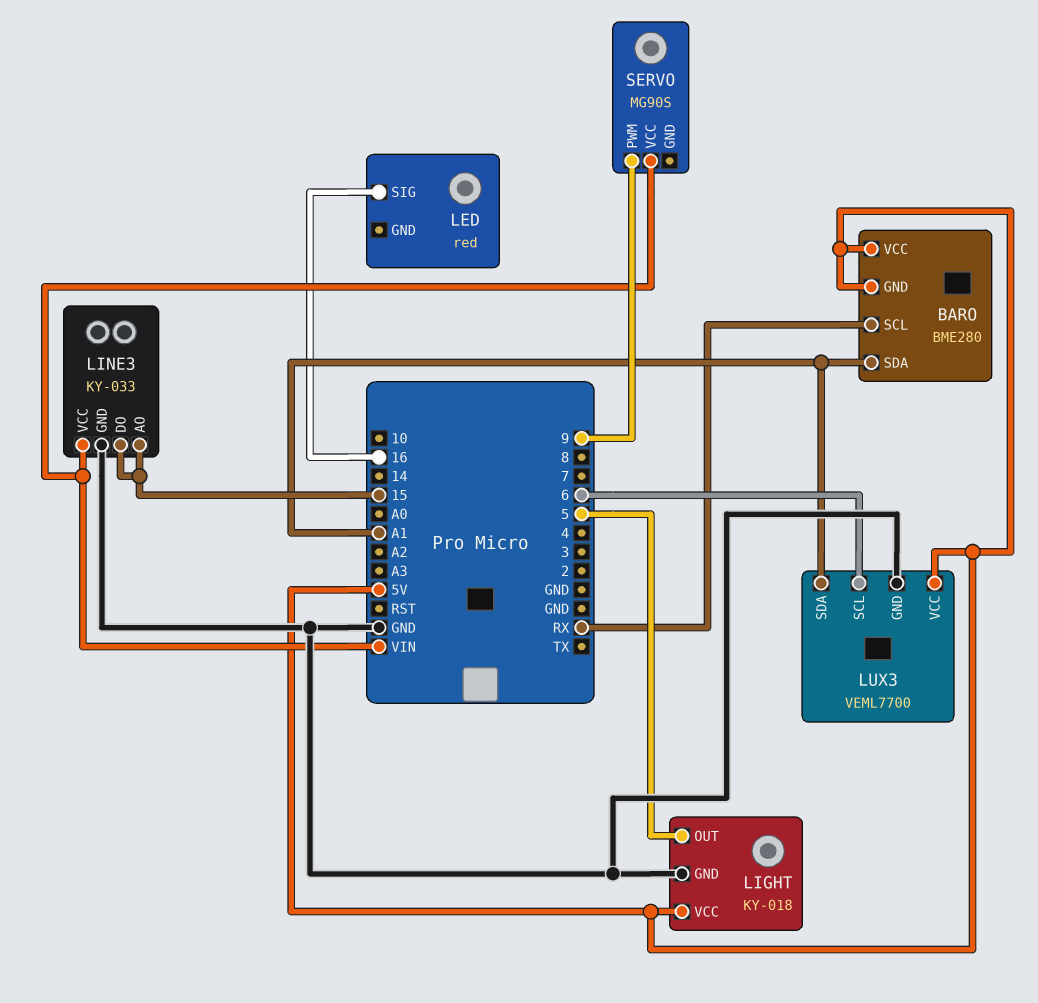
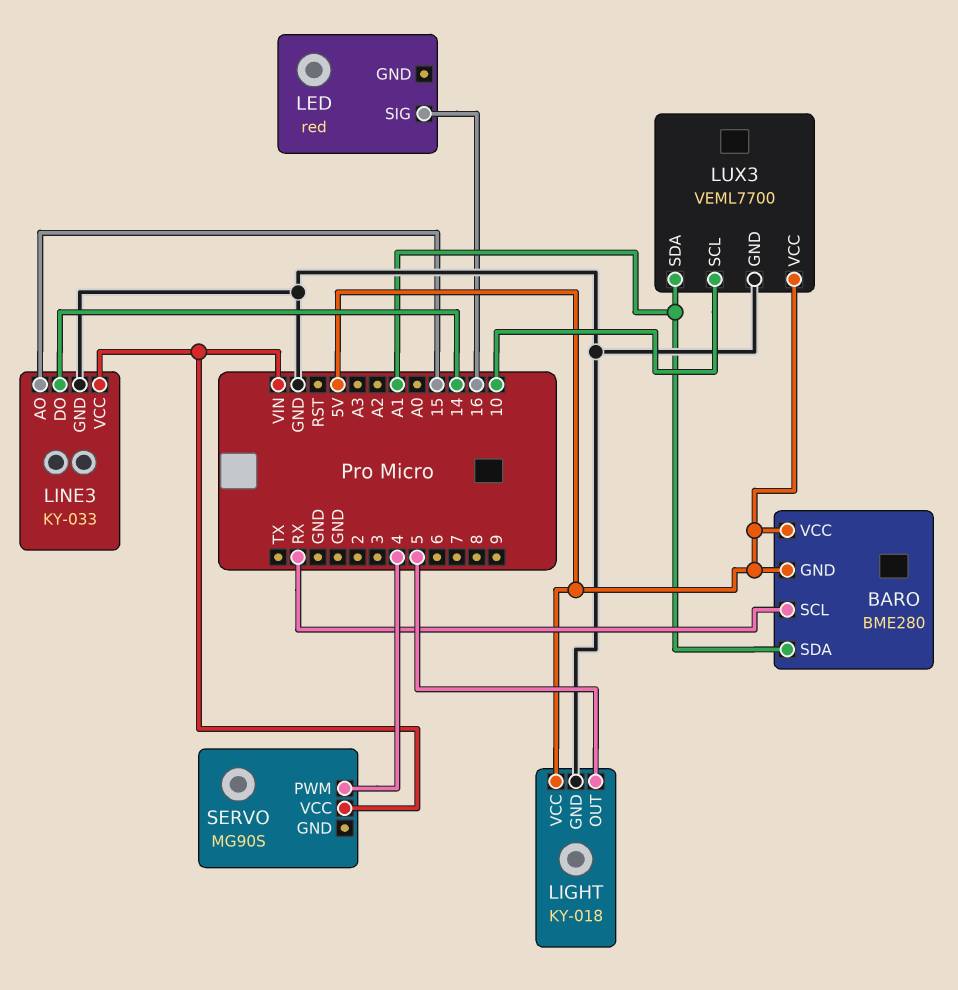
LINE3 pin DO: 15 -> 14
LUX3 pin SCL: 6 -> 10
SERVO pin PWM: 9 -> 4

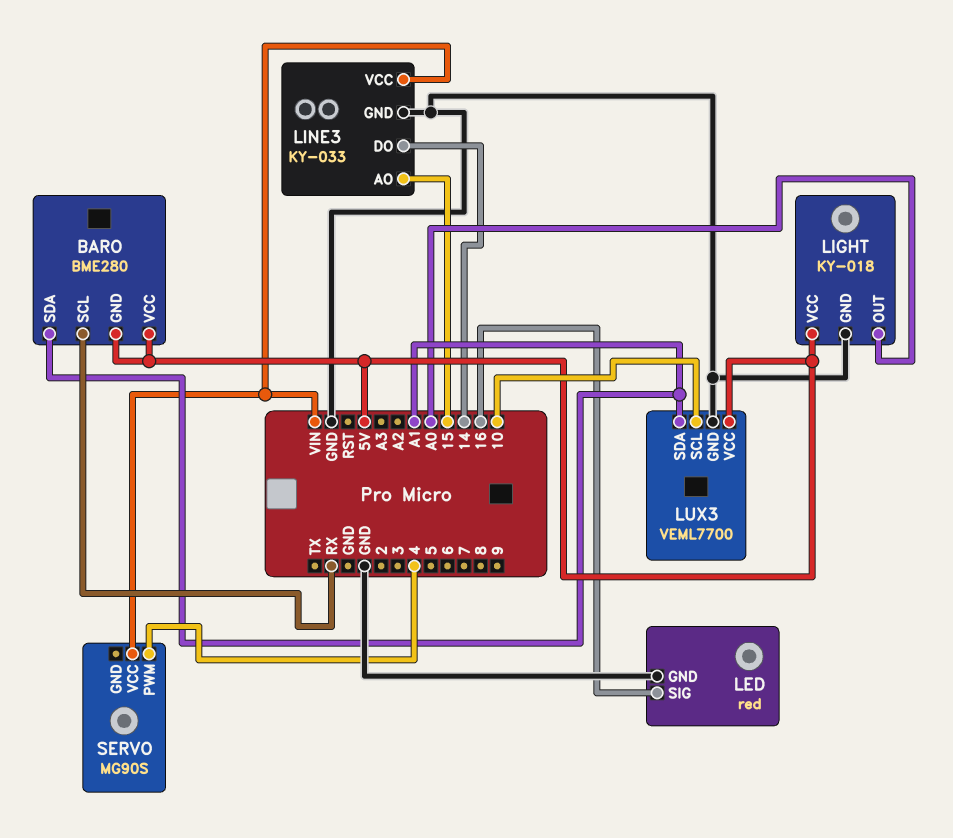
LED pin GND: none -> GND
LIGHT pin OUT: 5 -> A0

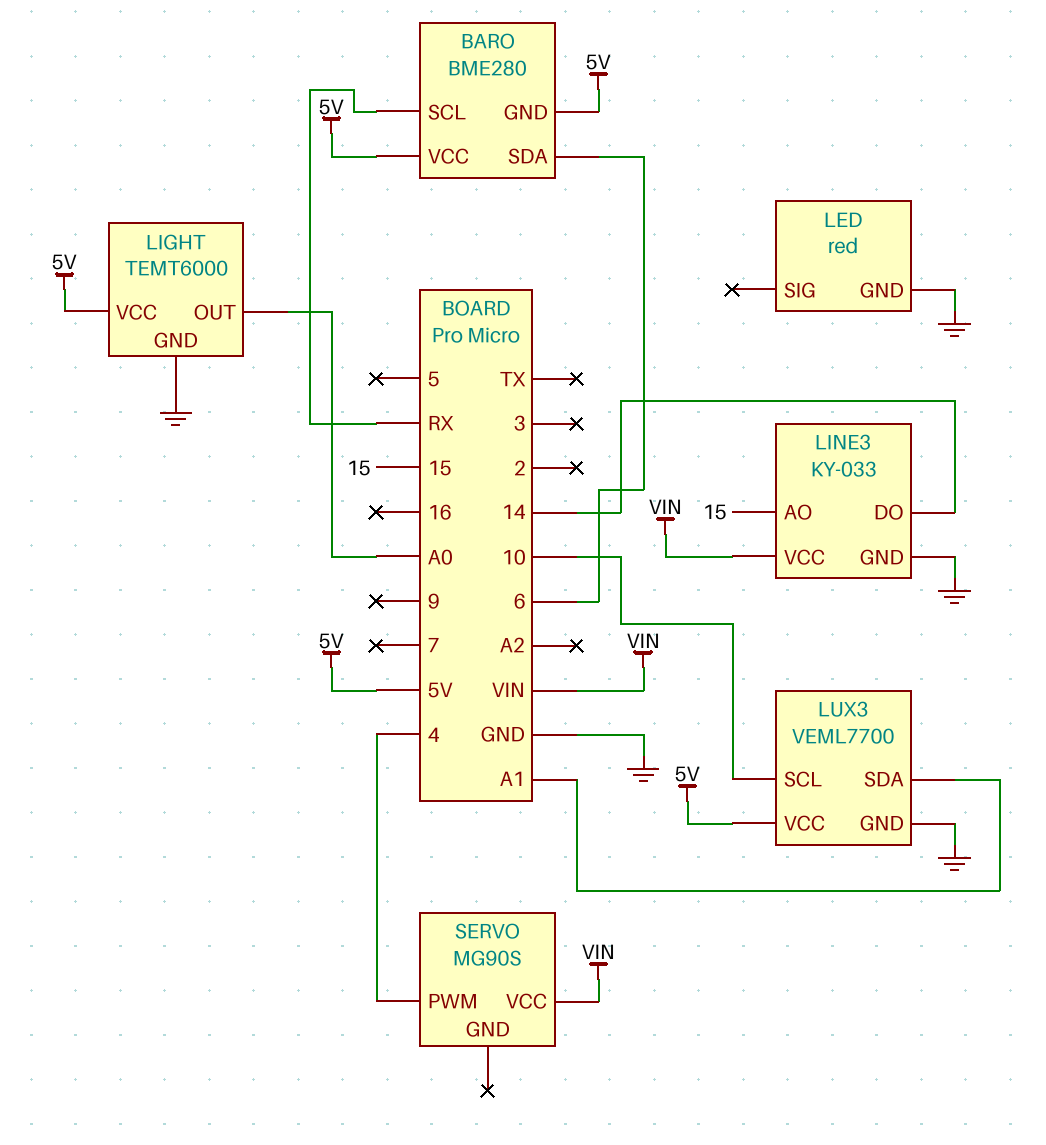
BARO pin SDA: A1 -> 6
LED pin SIG: 16 -> none
LIGHT: KY-018 -> TEMT6000

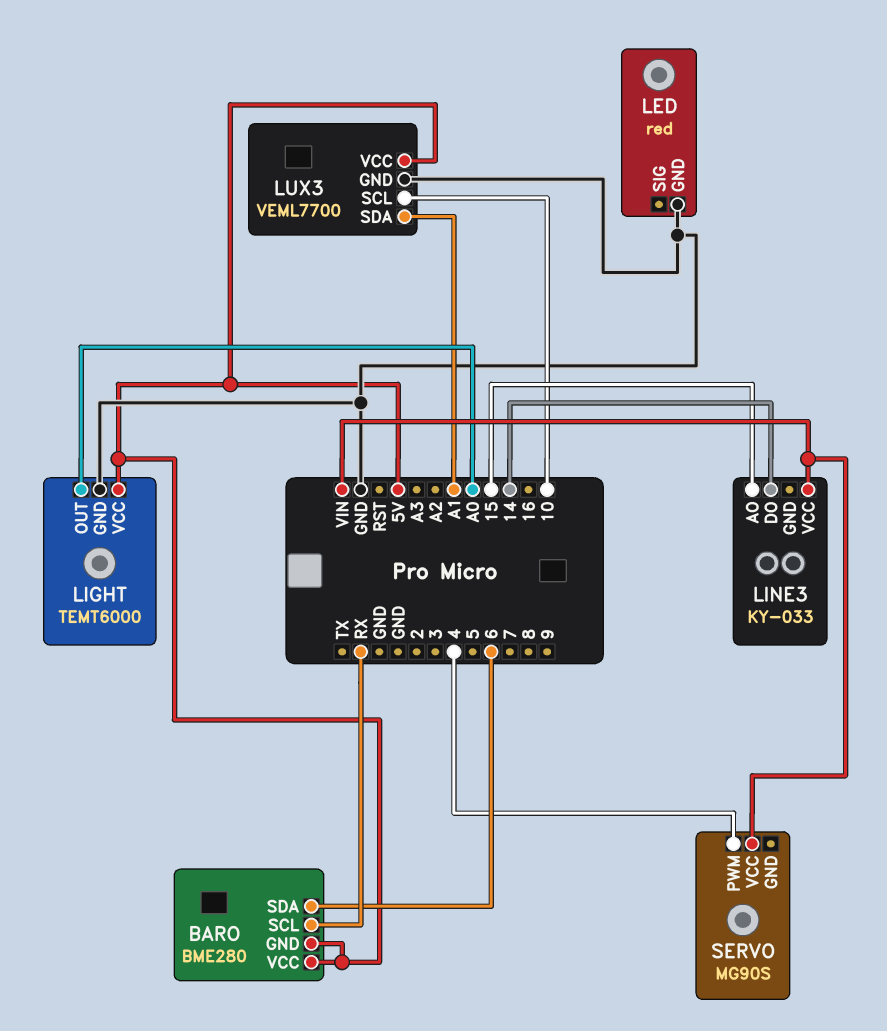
LINE3 pin GND: GND -> none

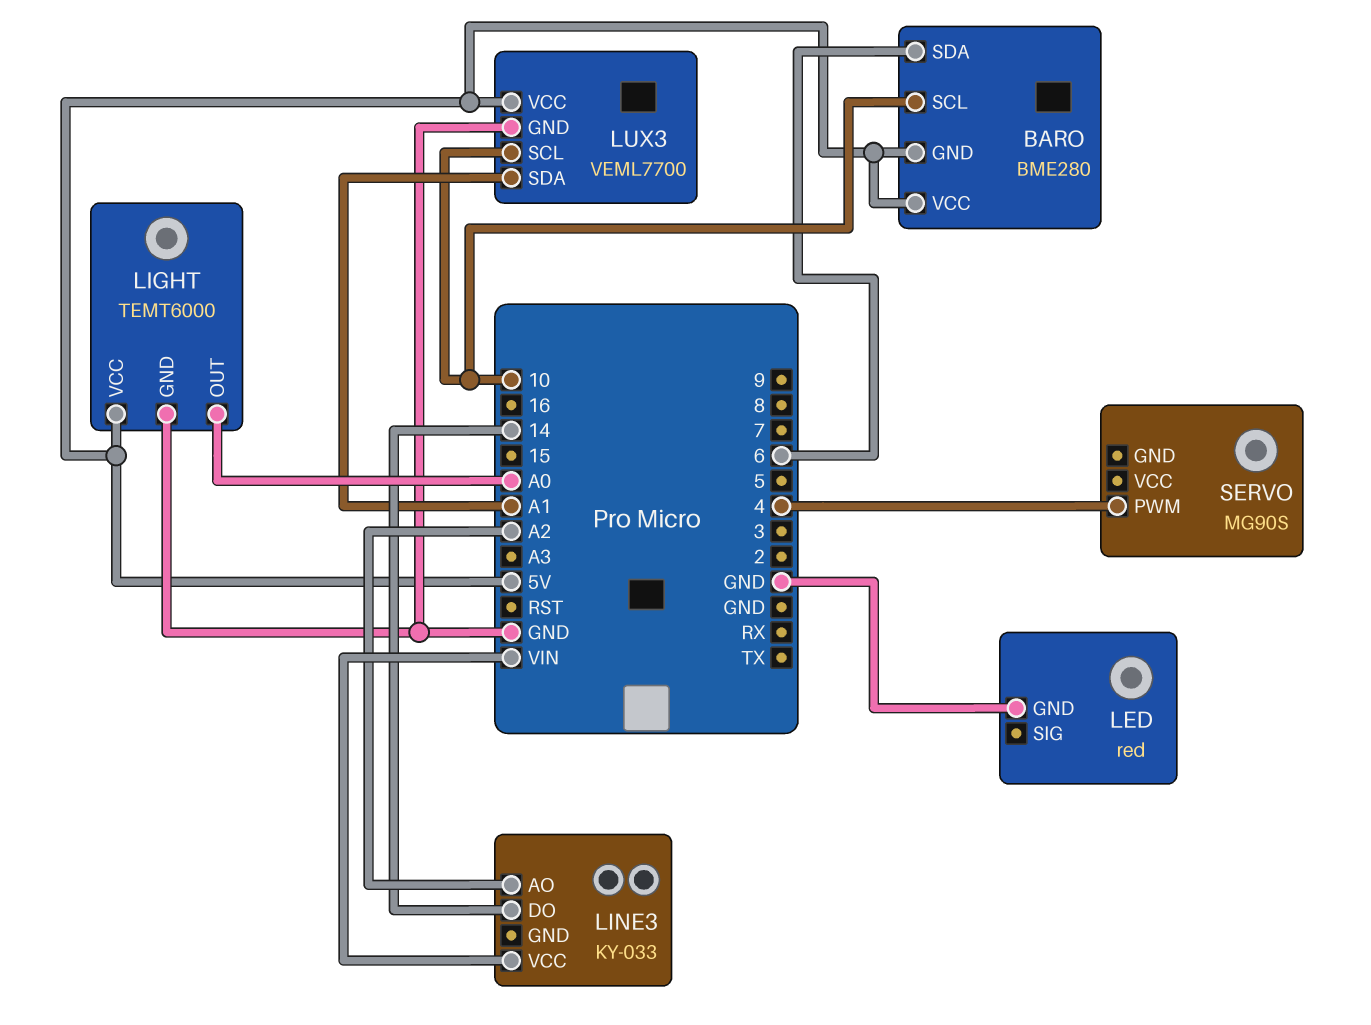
BARO pin SCL: RX -> 10
LINE3 pin AO: 15 -> A2
SERVO pin VCC: VIN -> none

